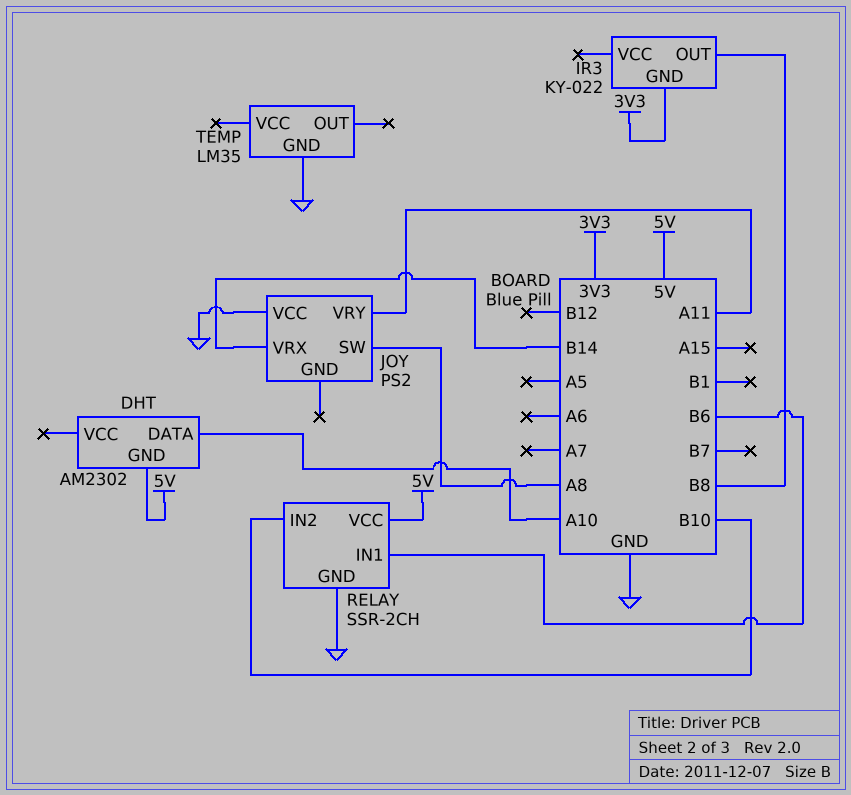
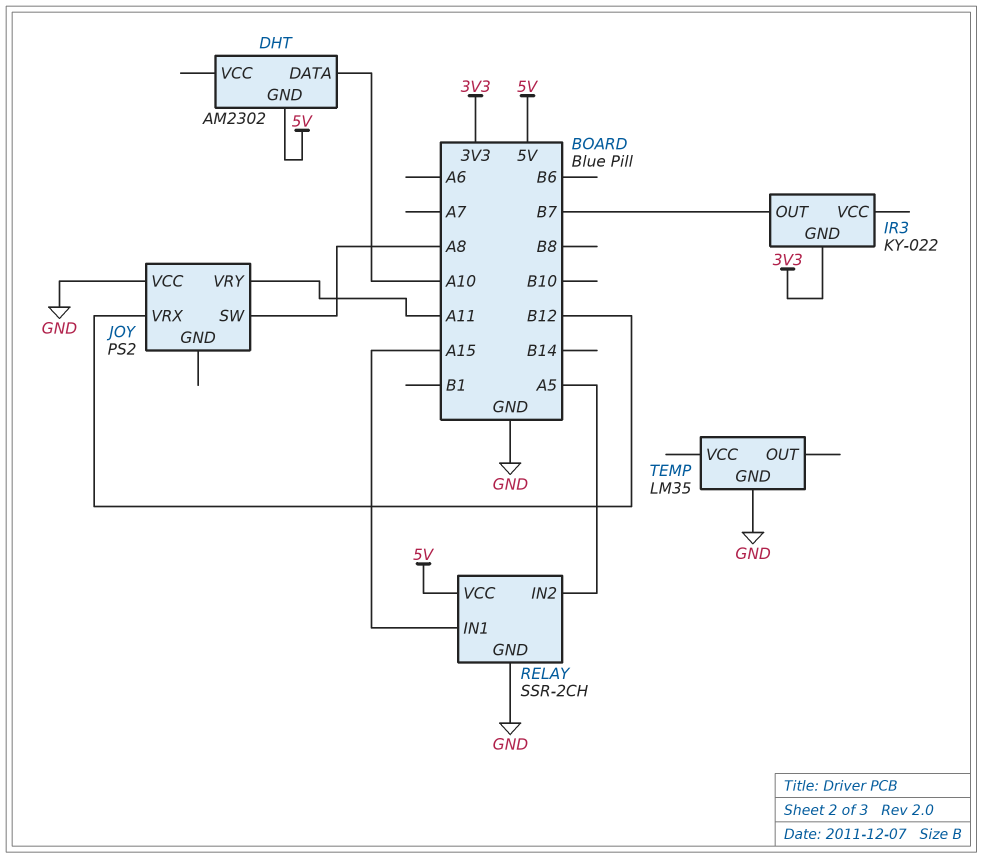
IR3 pin OUT: B8 -> B7
JOY pin VRX: B14 -> B12
RELAY pin IN1: B6 -> A15
RELAY pin IN2: B10 -> A5

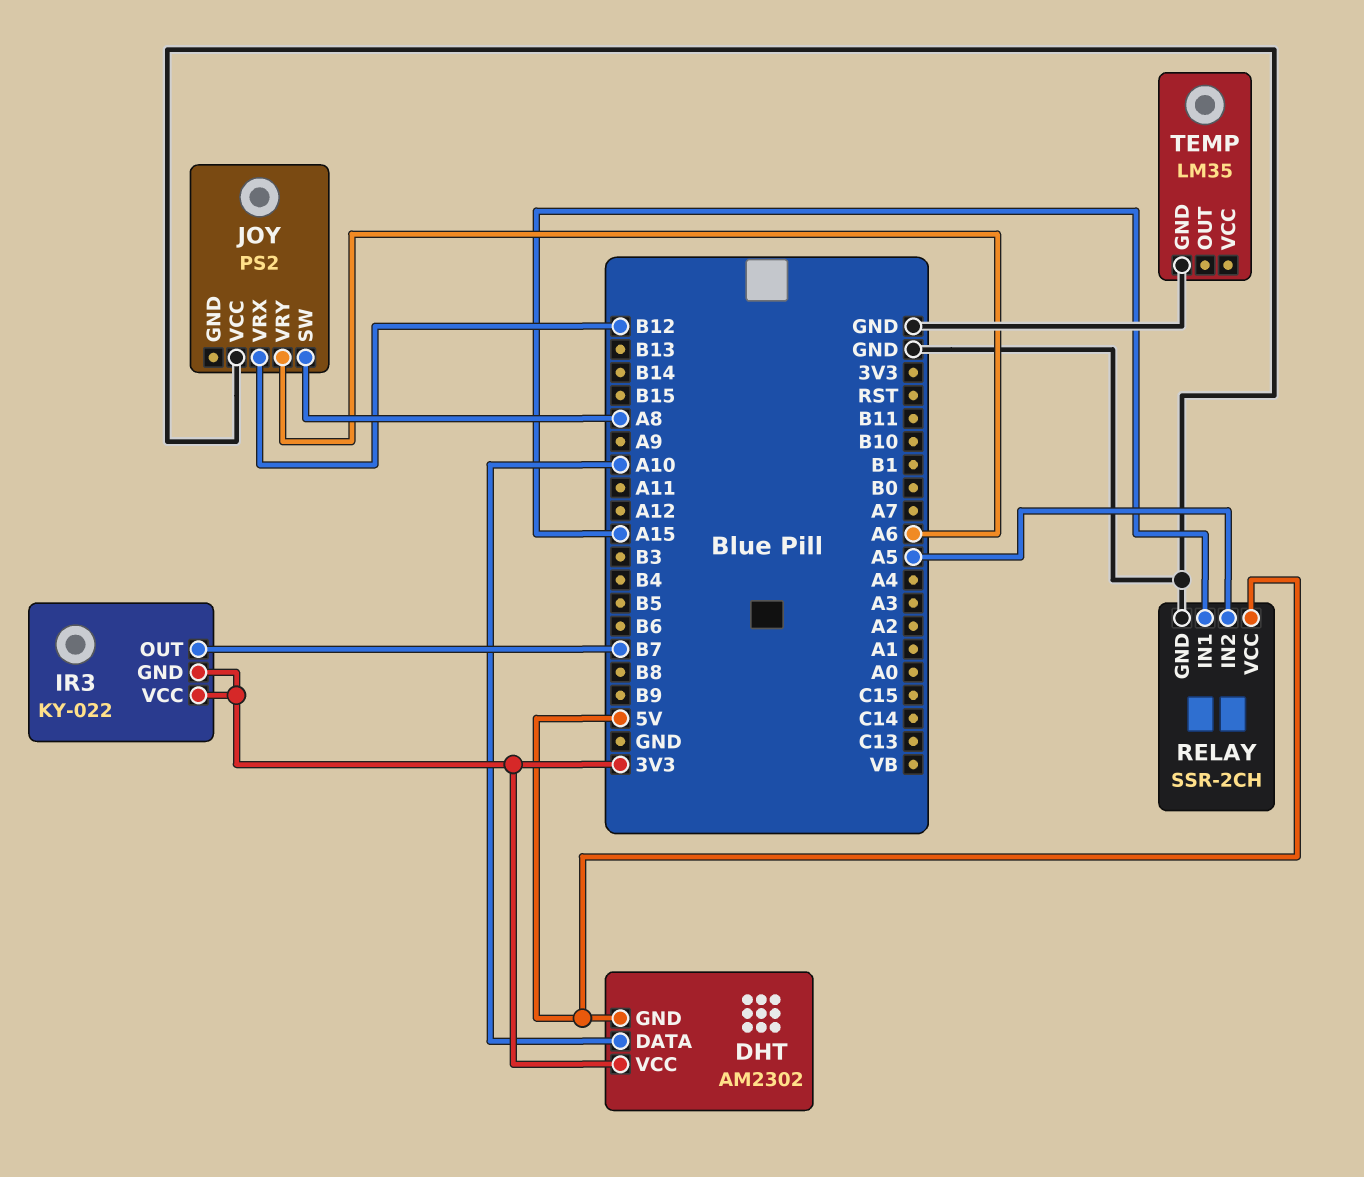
DHT pin VCC: none -> 3V3
IR3 pin VCC: none -> 3V3
JOY pin VRY: A11 -> A6

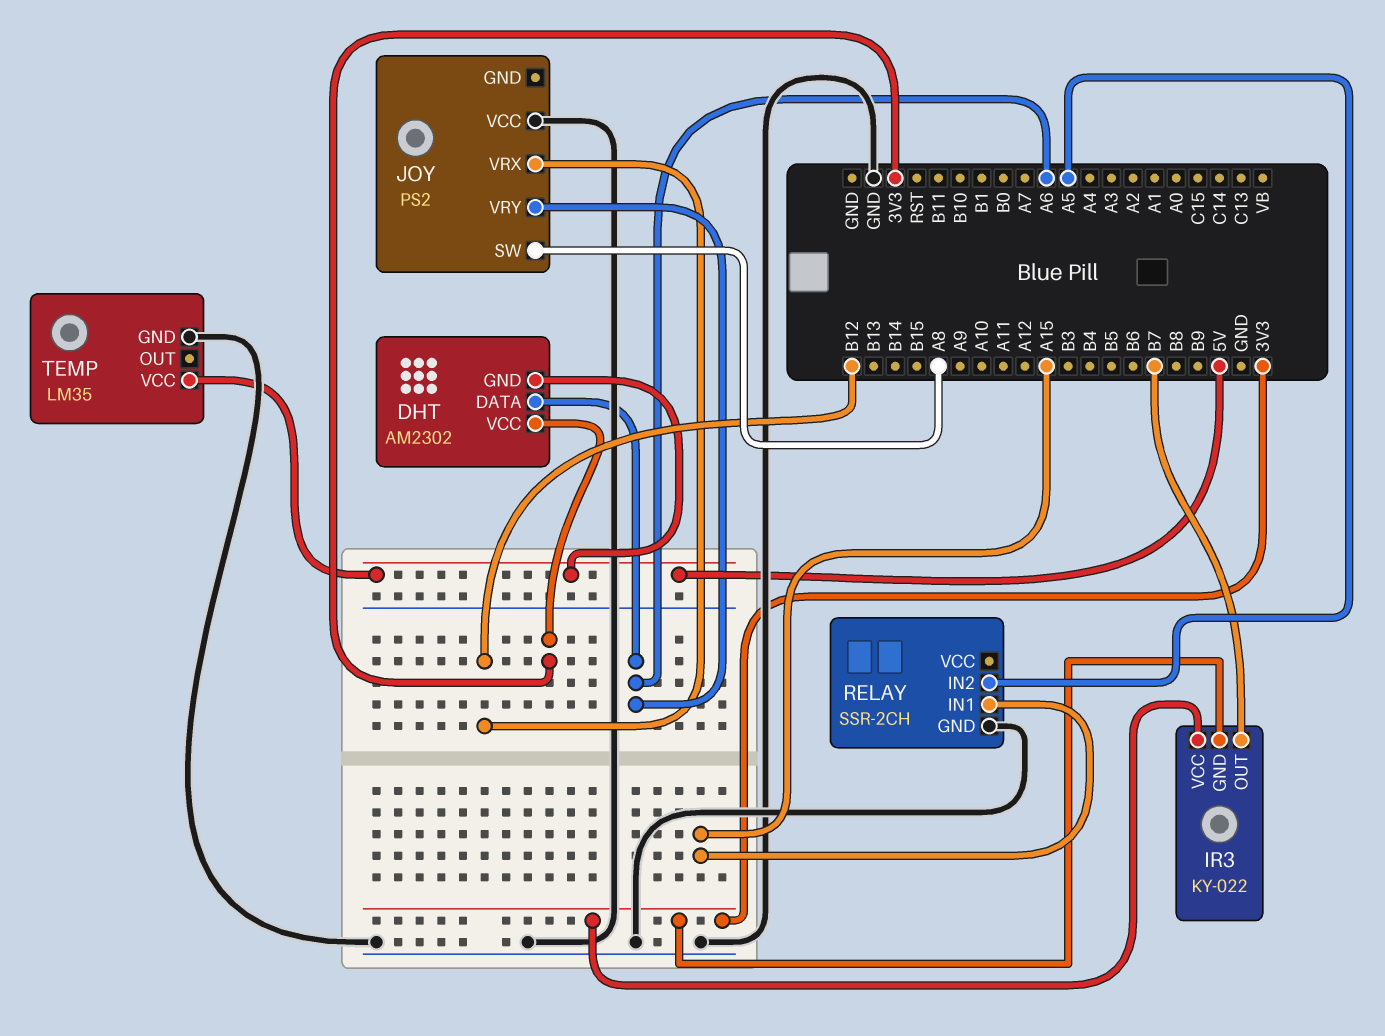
DHT pin DATA: A10 -> A6
RELAY pin VCC: 5V -> none
TEMP pin VCC: none -> 5V

